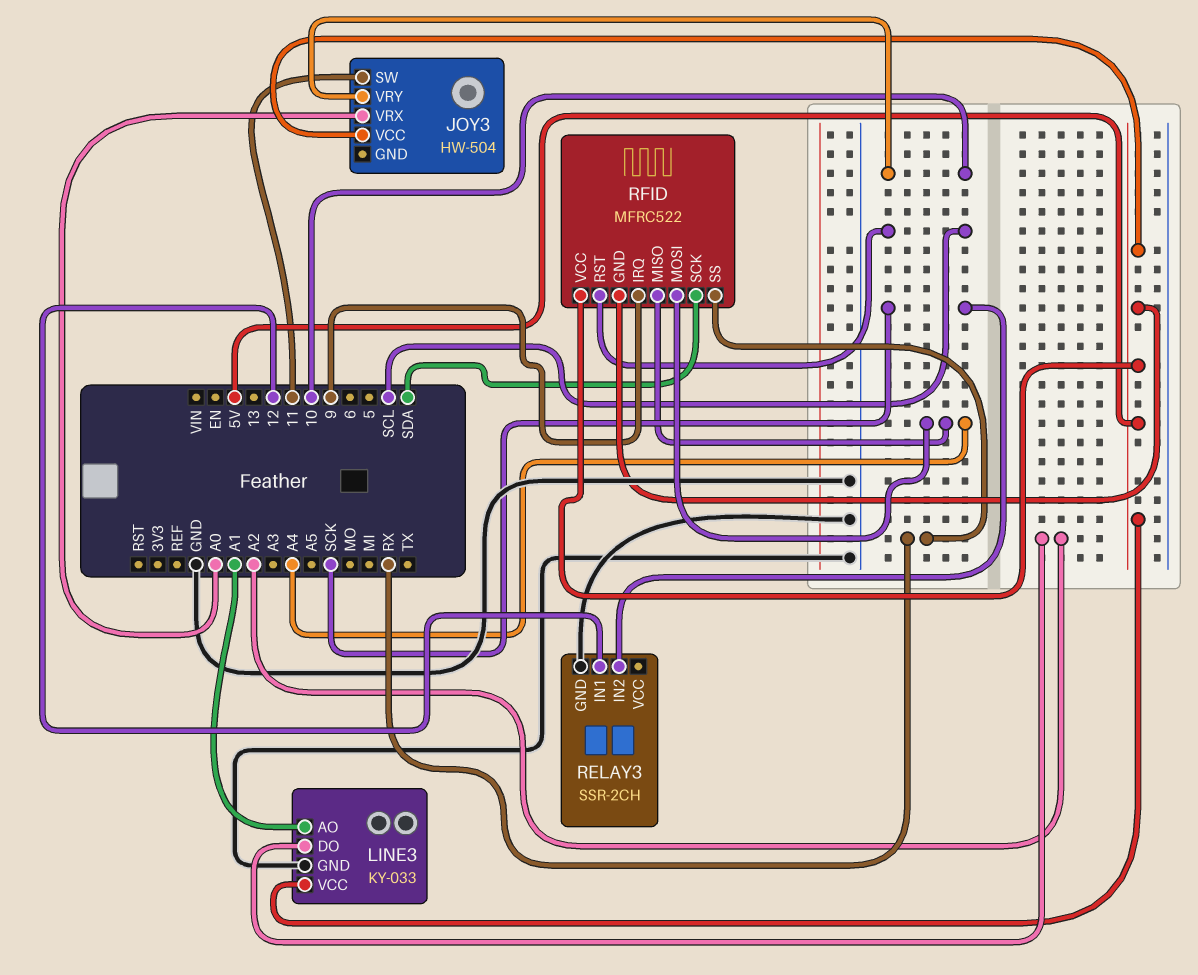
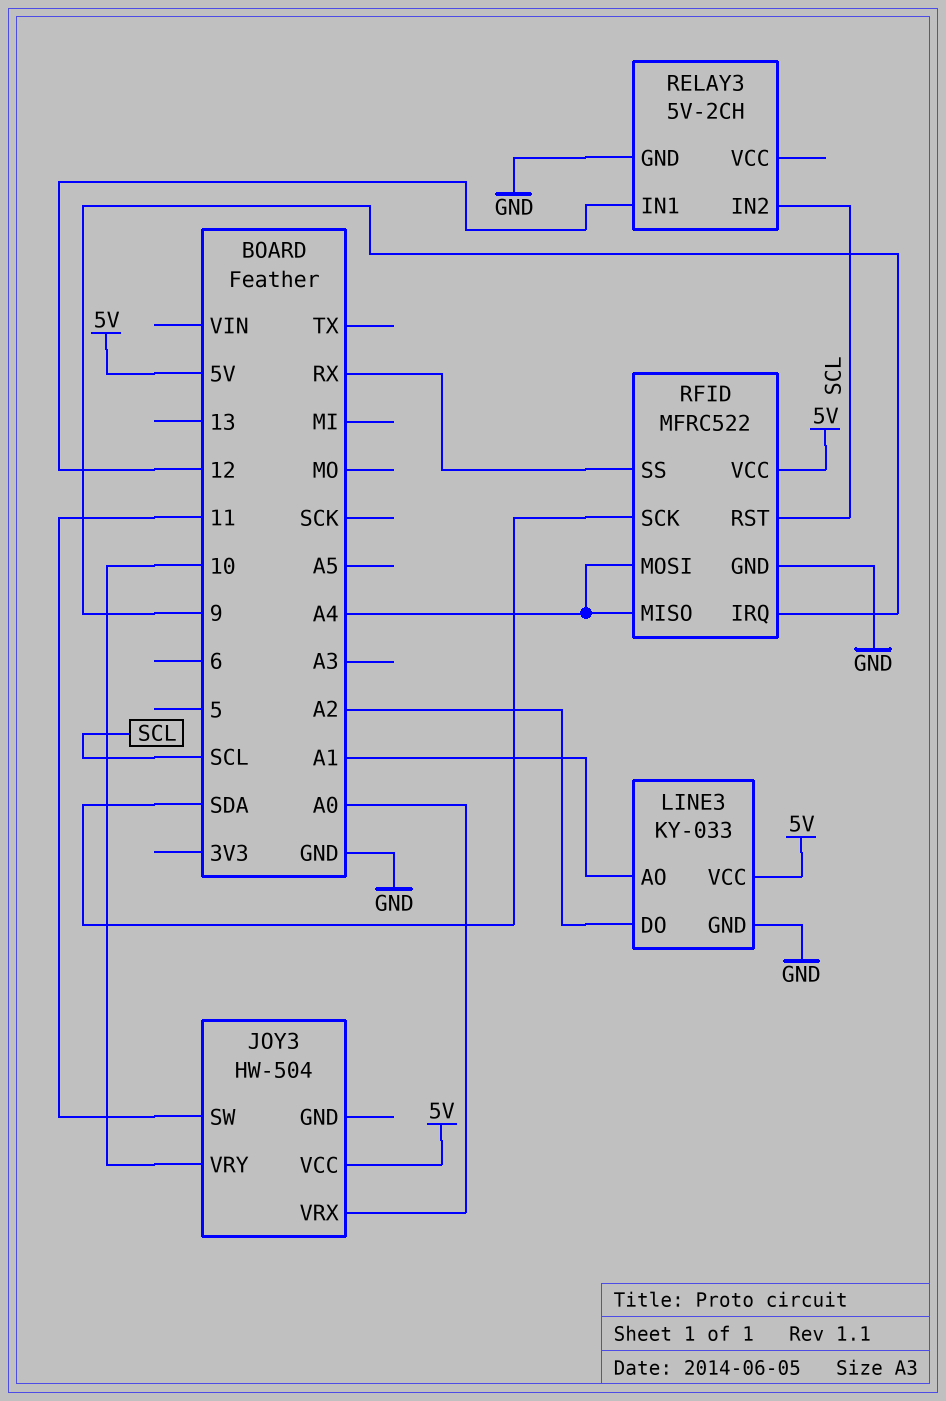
RELAY3: SSR-2CH -> 5V-2CH
RELAY3 pin IN2: SCK -> SCL
RFID pin GND: 5V -> GND

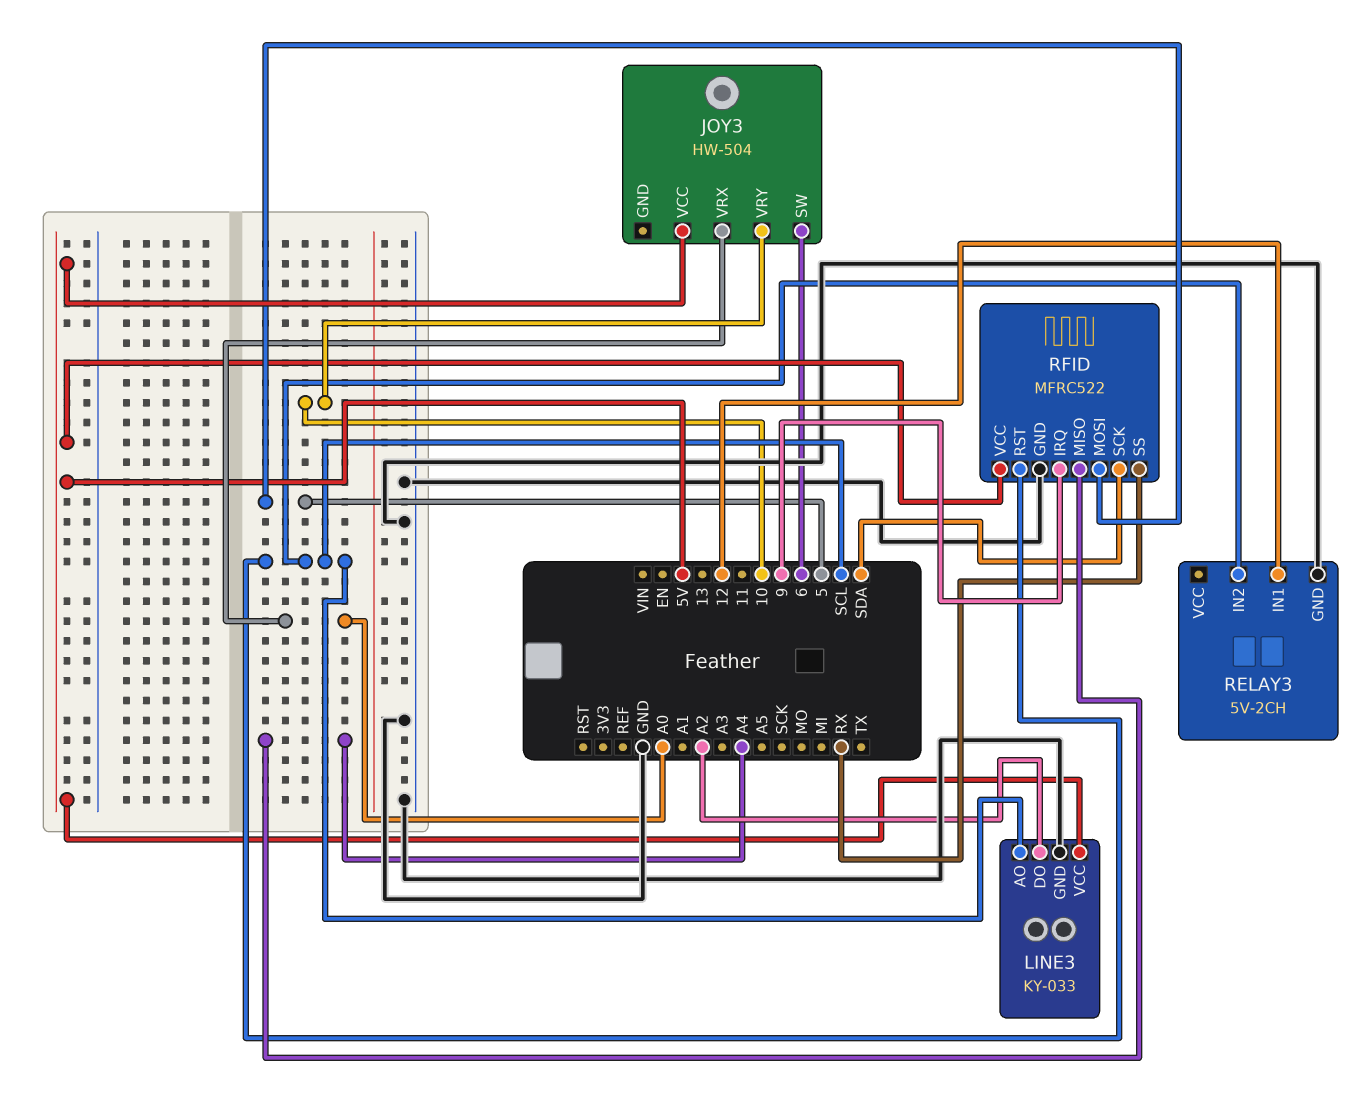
JOY3 pin SW: 11 -> 6
LINE3 pin AO: A1 -> SCL
RFID pin MOSI: A4 -> 5

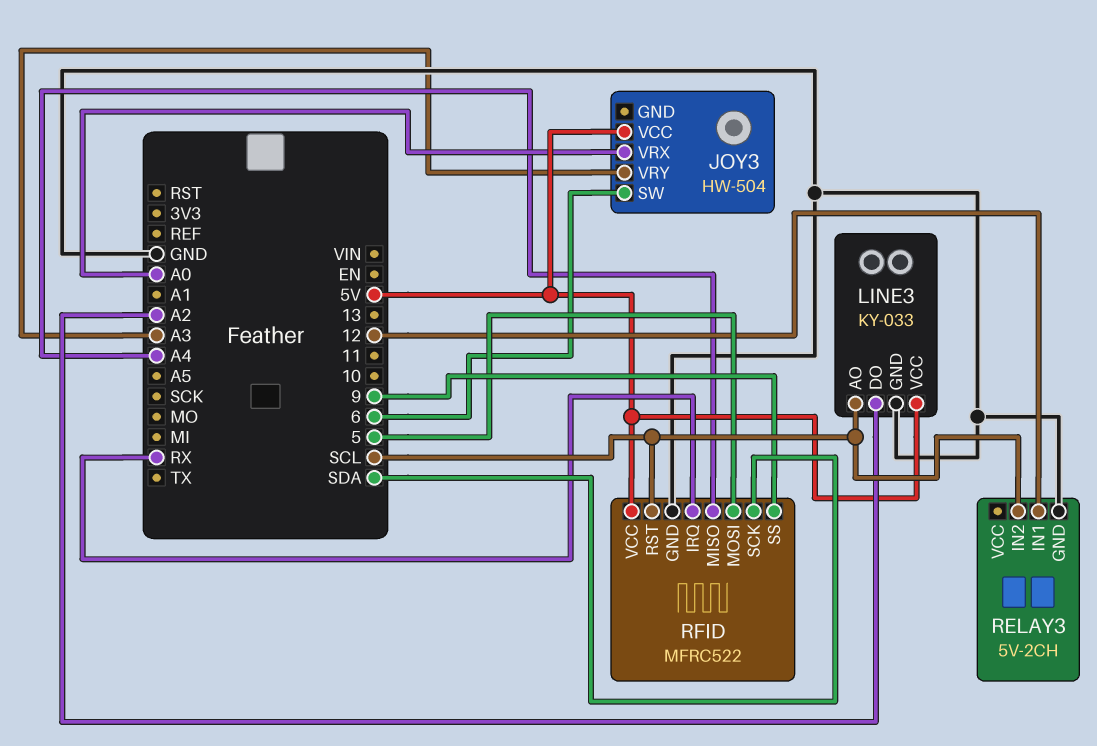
JOY3 pin VRY: 10 -> A3
RFID pin IRQ: 9 -> RX
RFID pin SS: RX -> 9

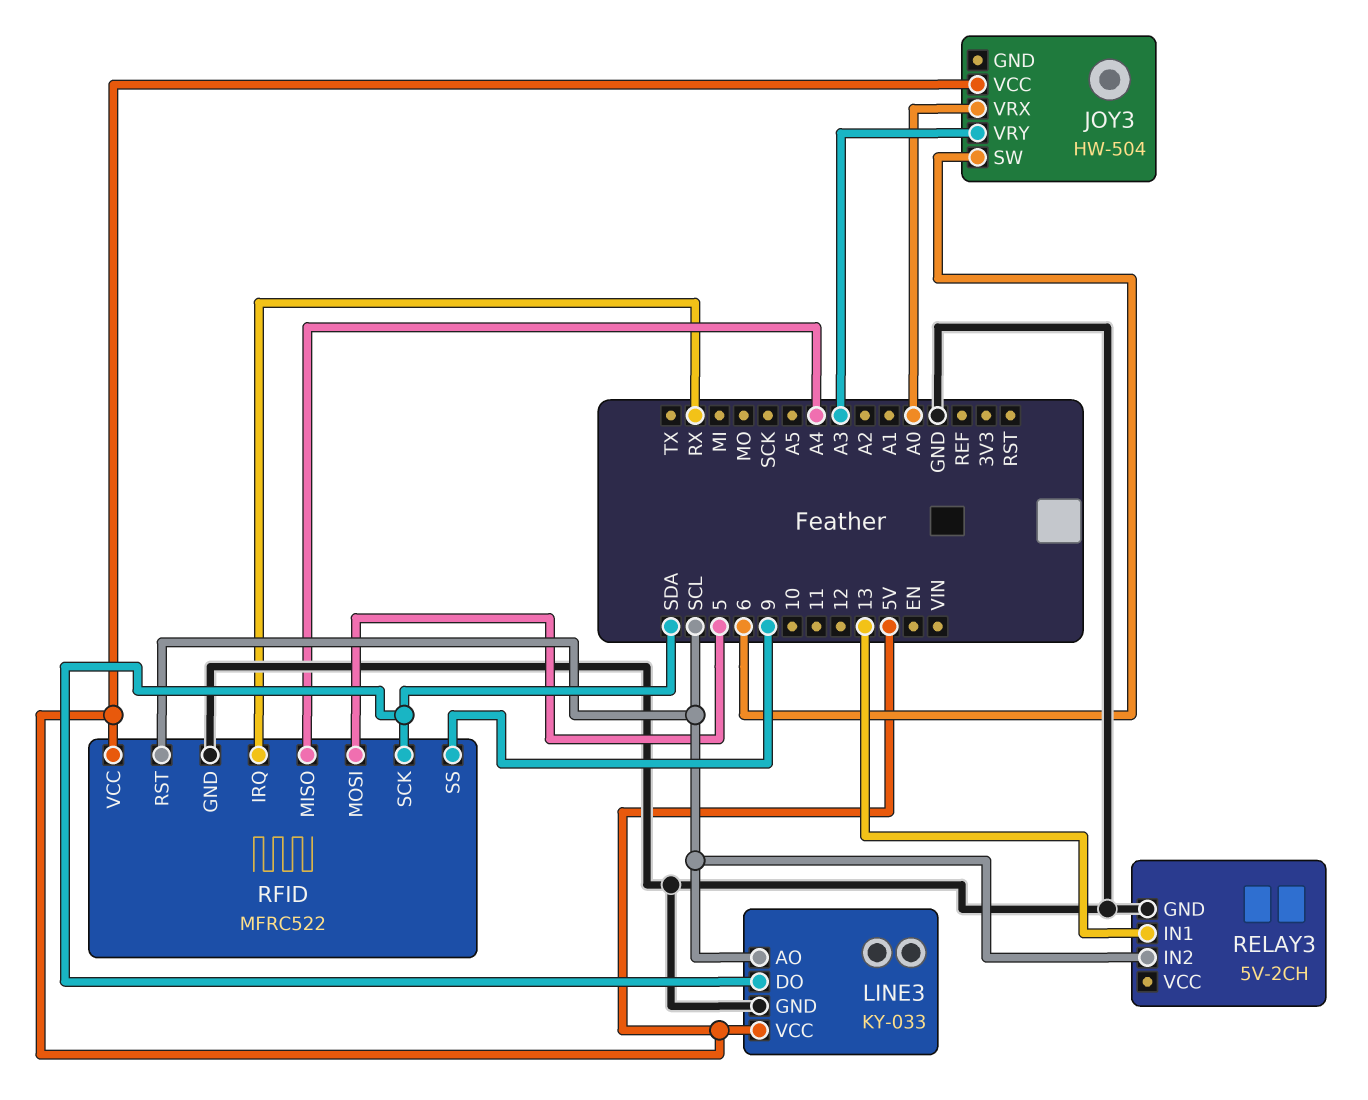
LINE3 pin DO: A2 -> SDA
RELAY3 pin IN1: 12 -> 13

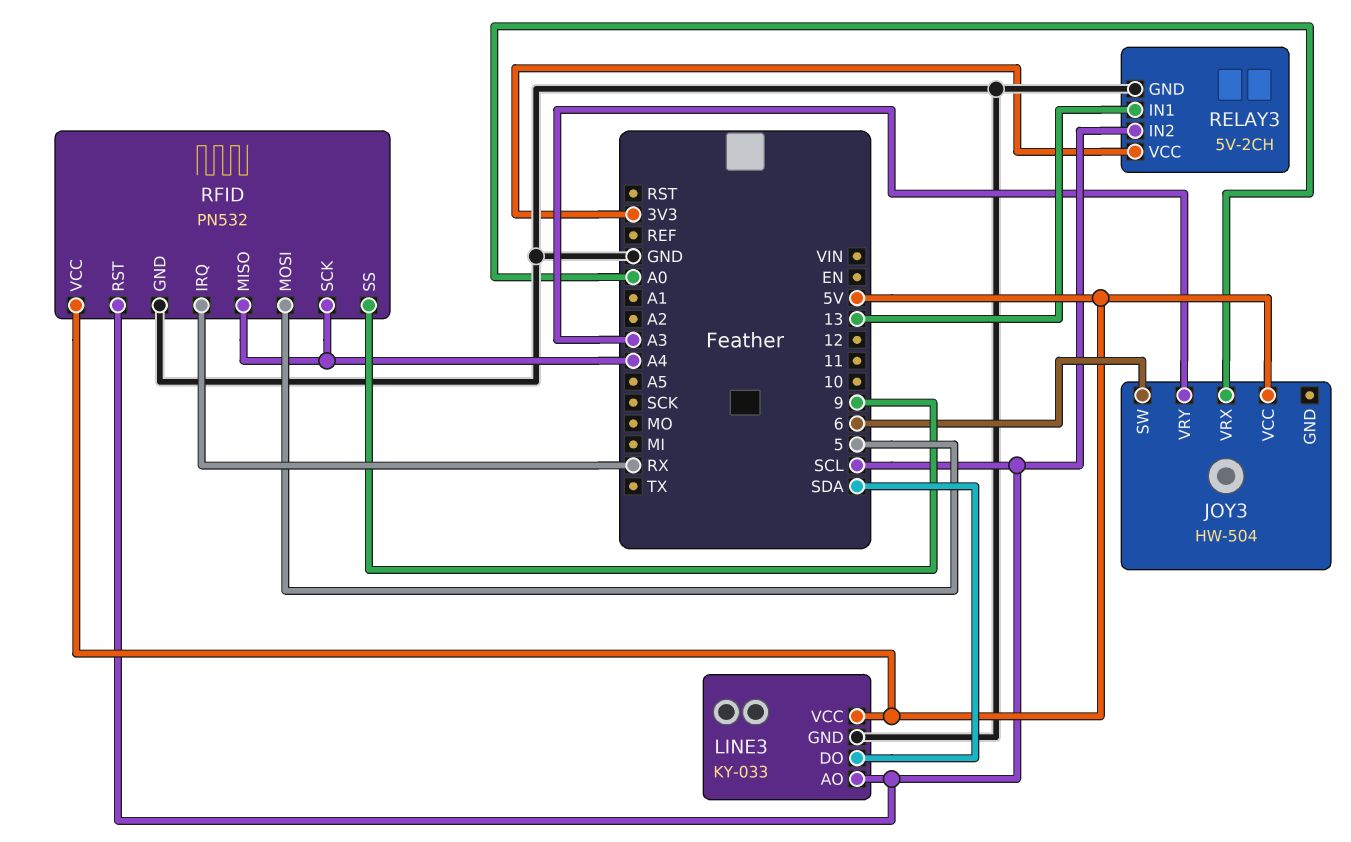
RELAY3 pin VCC: none -> 3V3
RFID: MFRC522 -> PN532
RFID pin SCK: SDA -> A4

